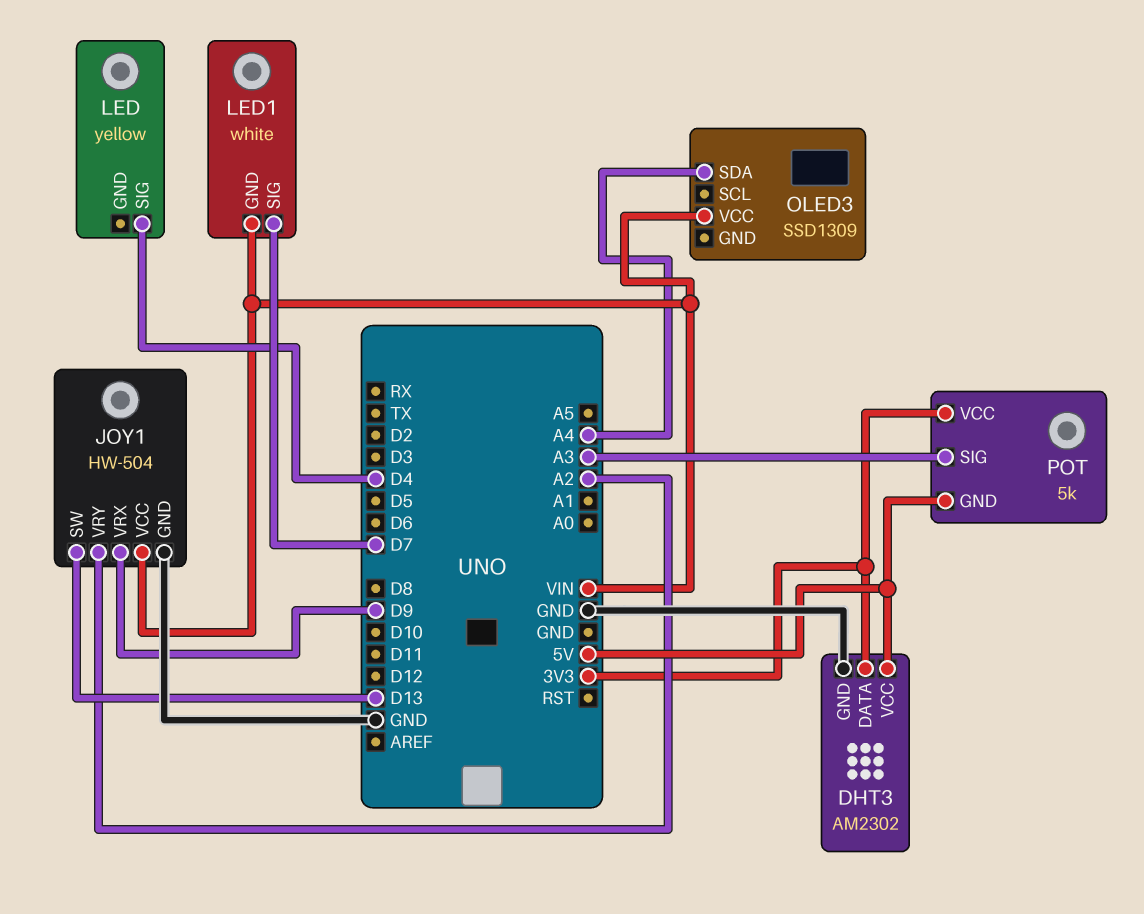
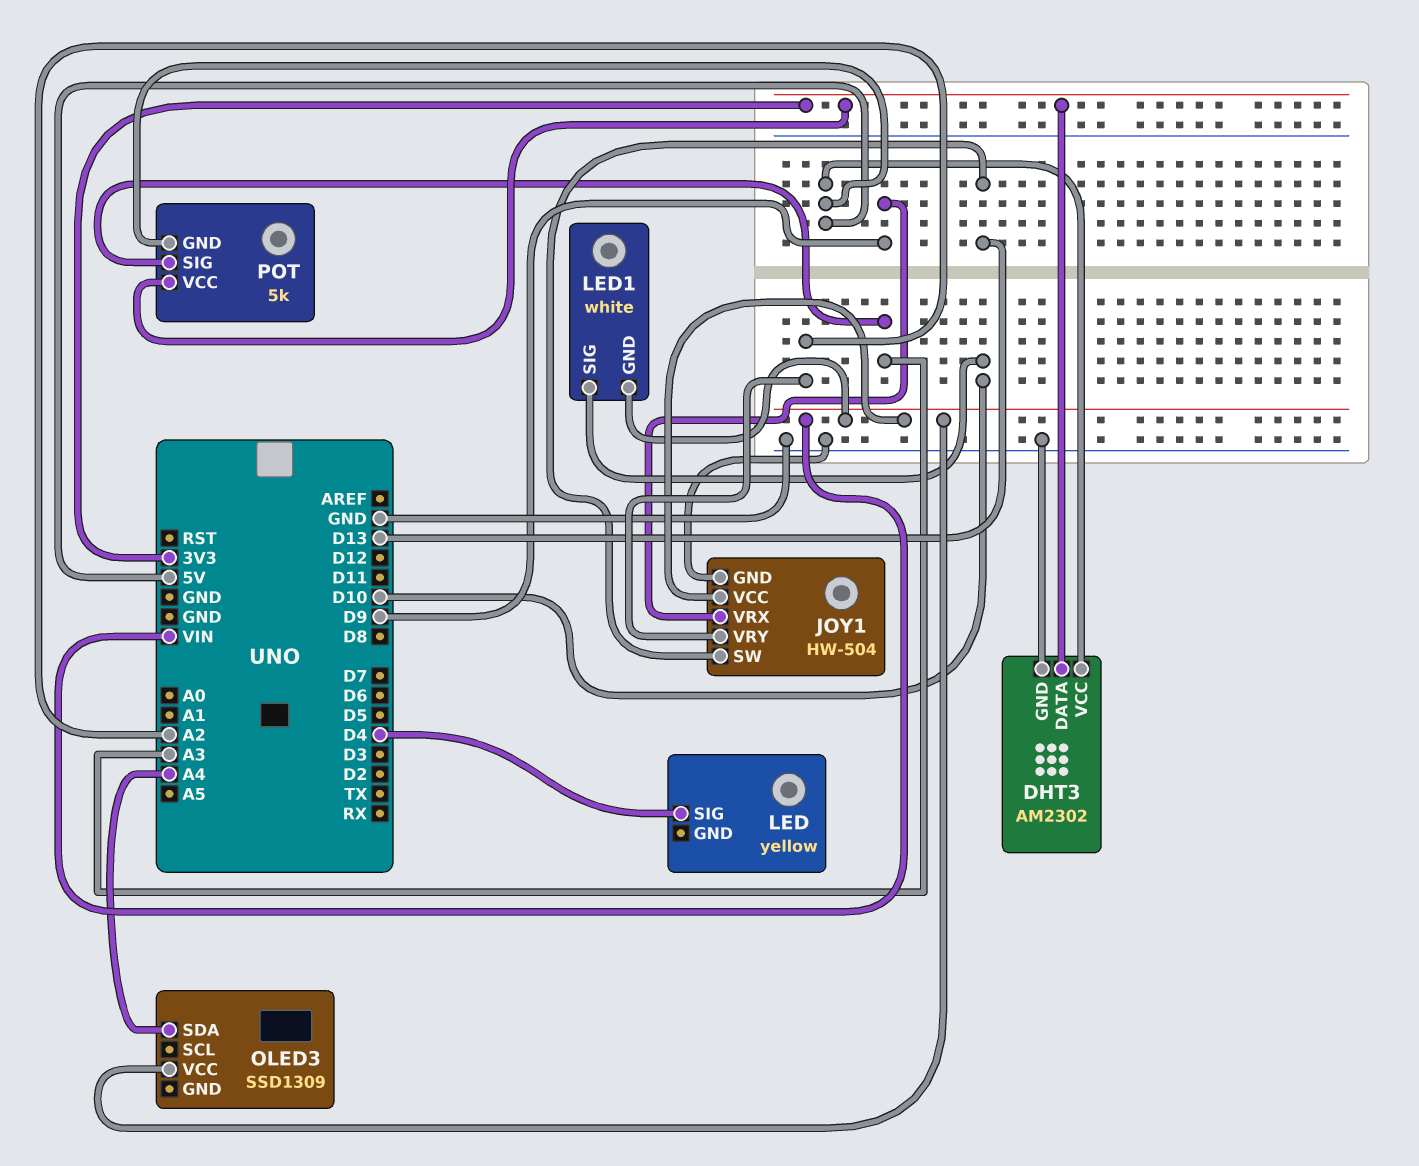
LED1 pin SIG: D7 -> D10

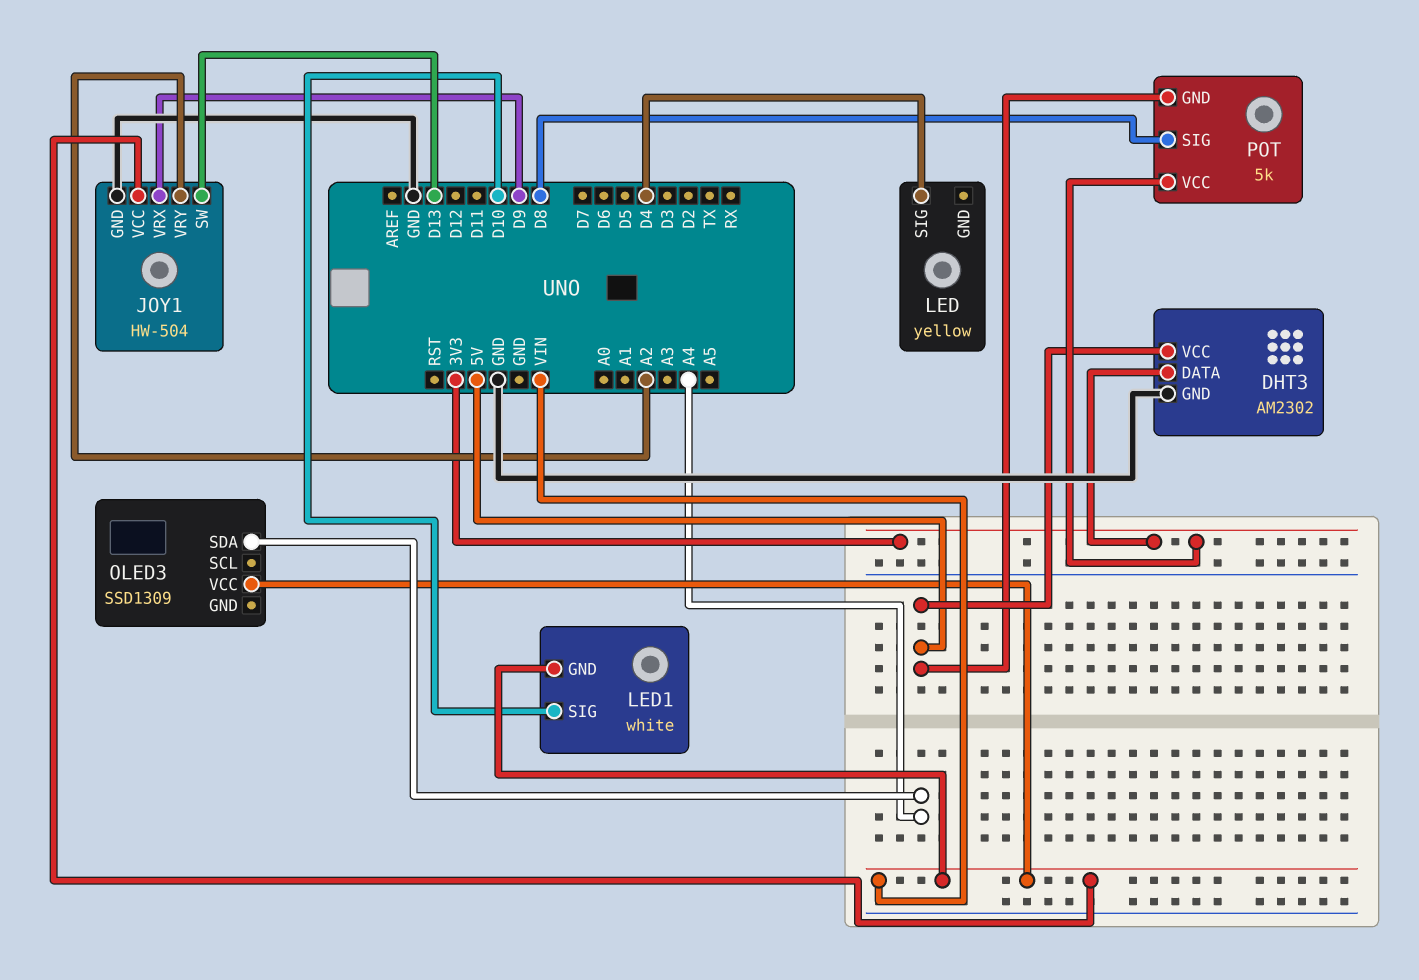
POT pin SIG: A3 -> D8

